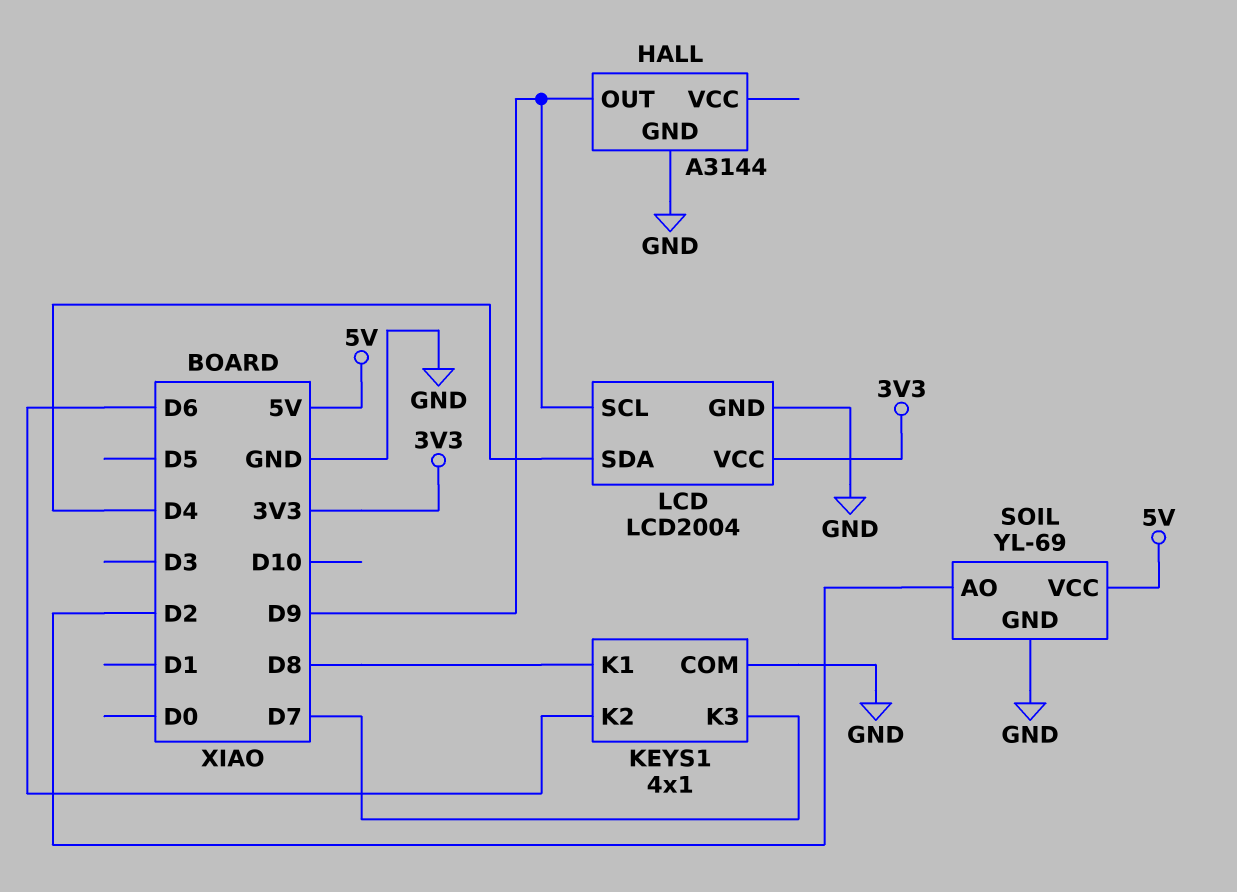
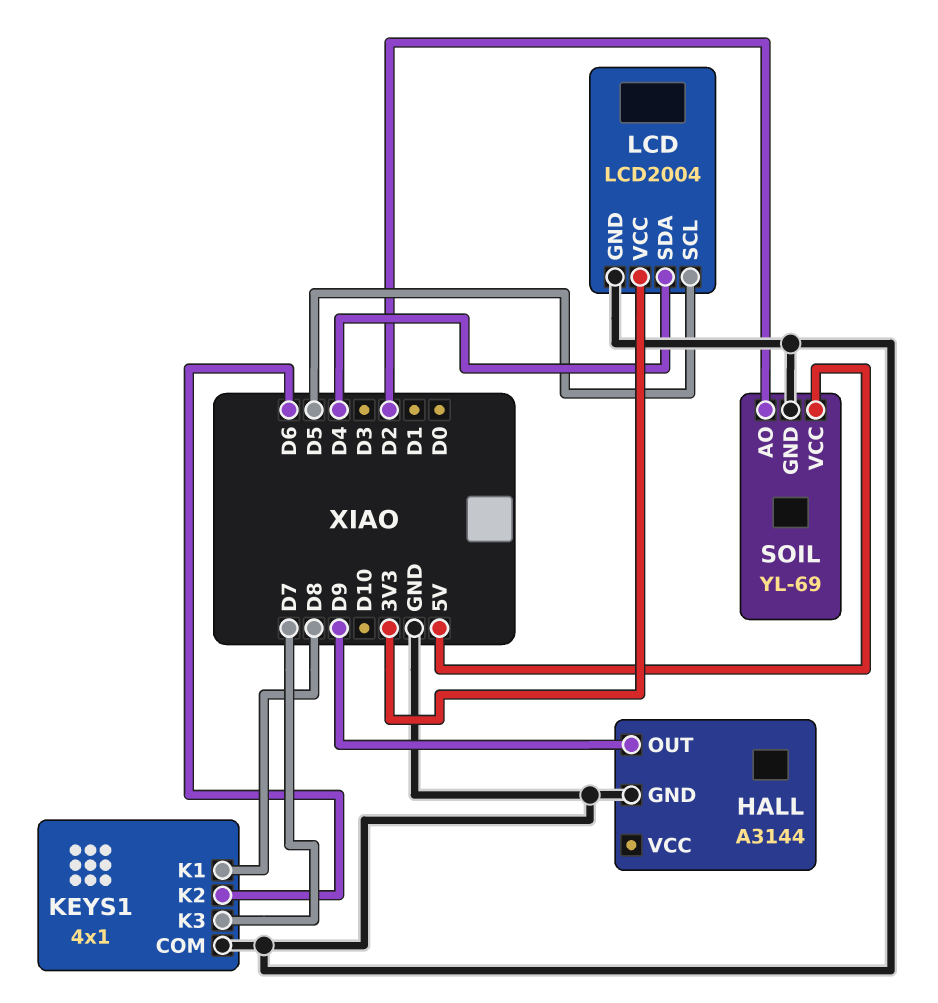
LCD pin SCL: D9 -> D5

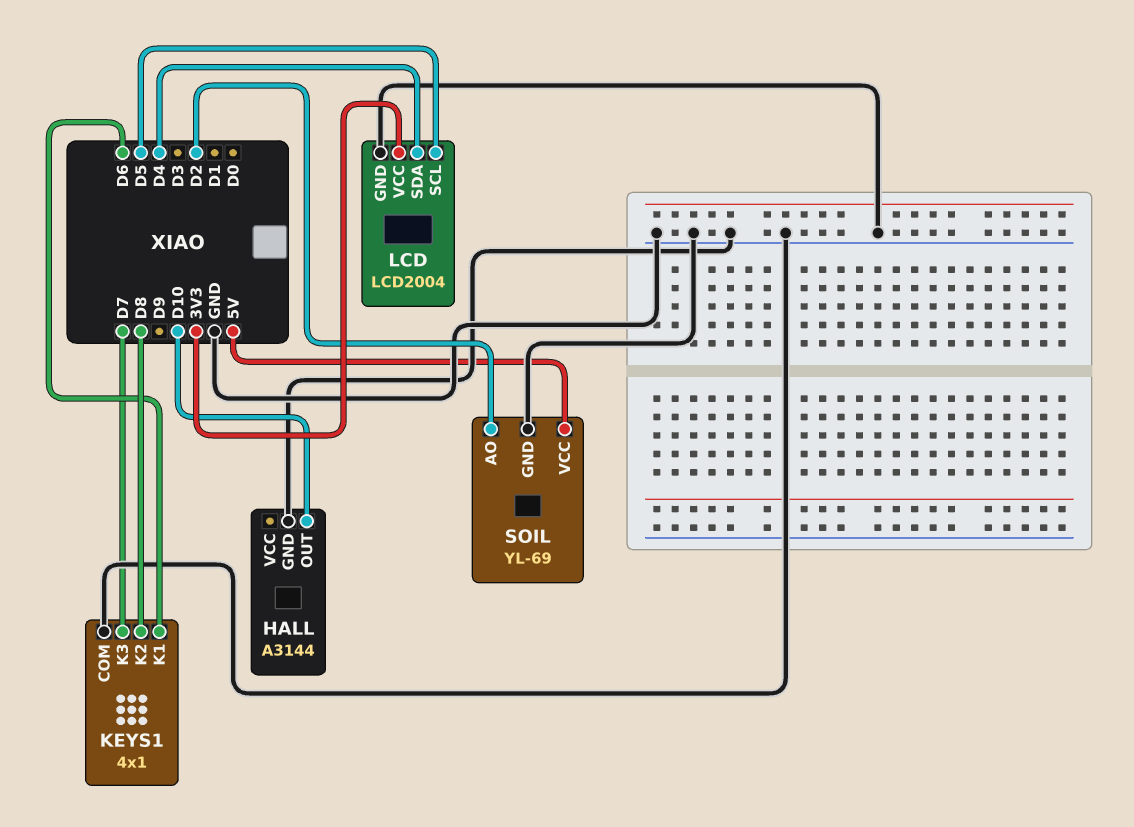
HALL pin OUT: D9 -> D10
KEYS1 pin K1: D8 -> D6
KEYS1 pin K2: D6 -> D8

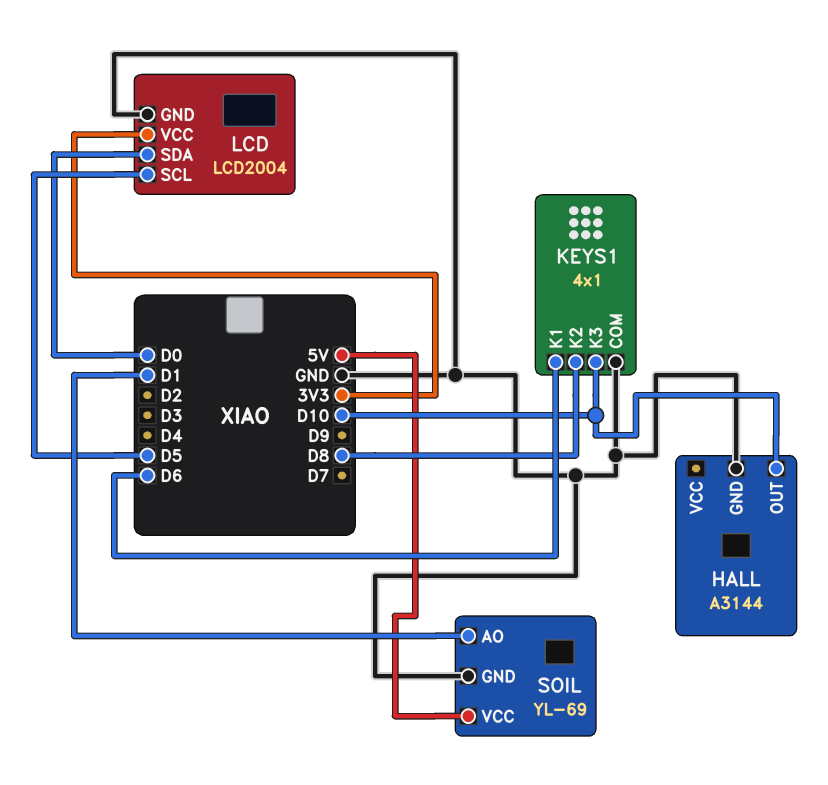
KEYS1 pin K3: D7 -> D10
LCD pin SDA: D4 -> D0
SOIL pin AO: D2 -> D1

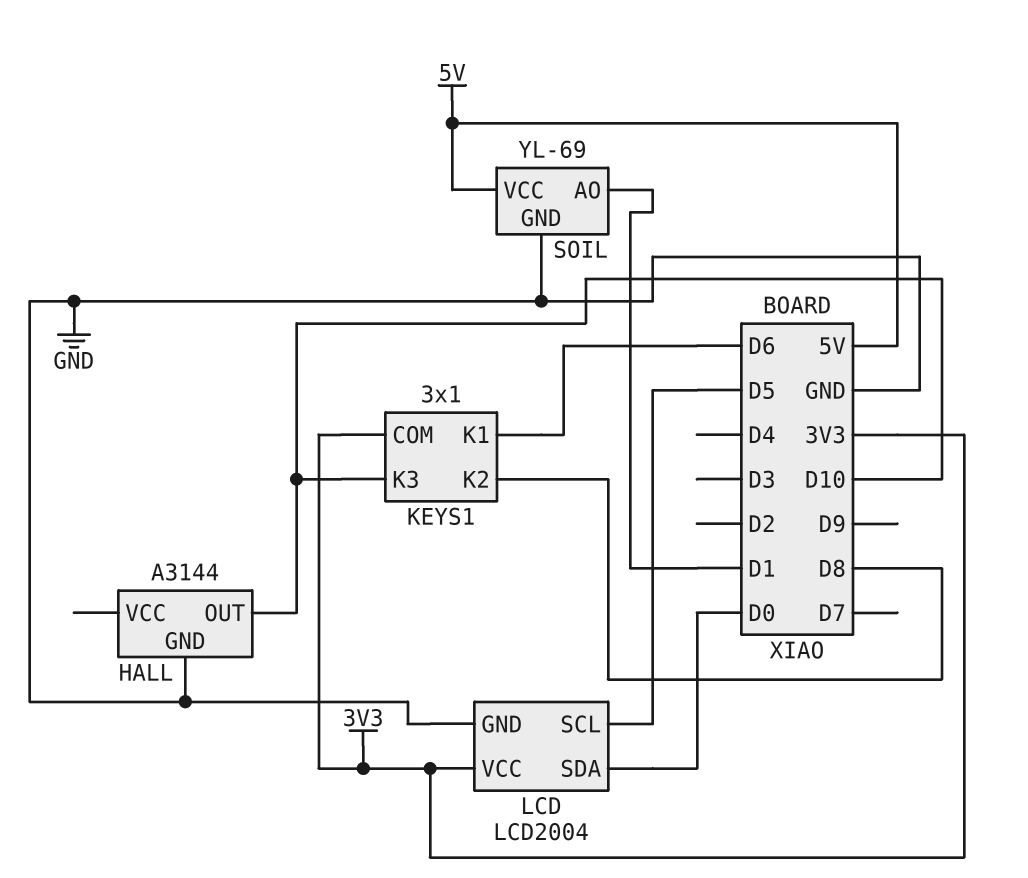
KEYS1: 4x1 -> 3x1
KEYS1 pin COM: GND -> 3V3

